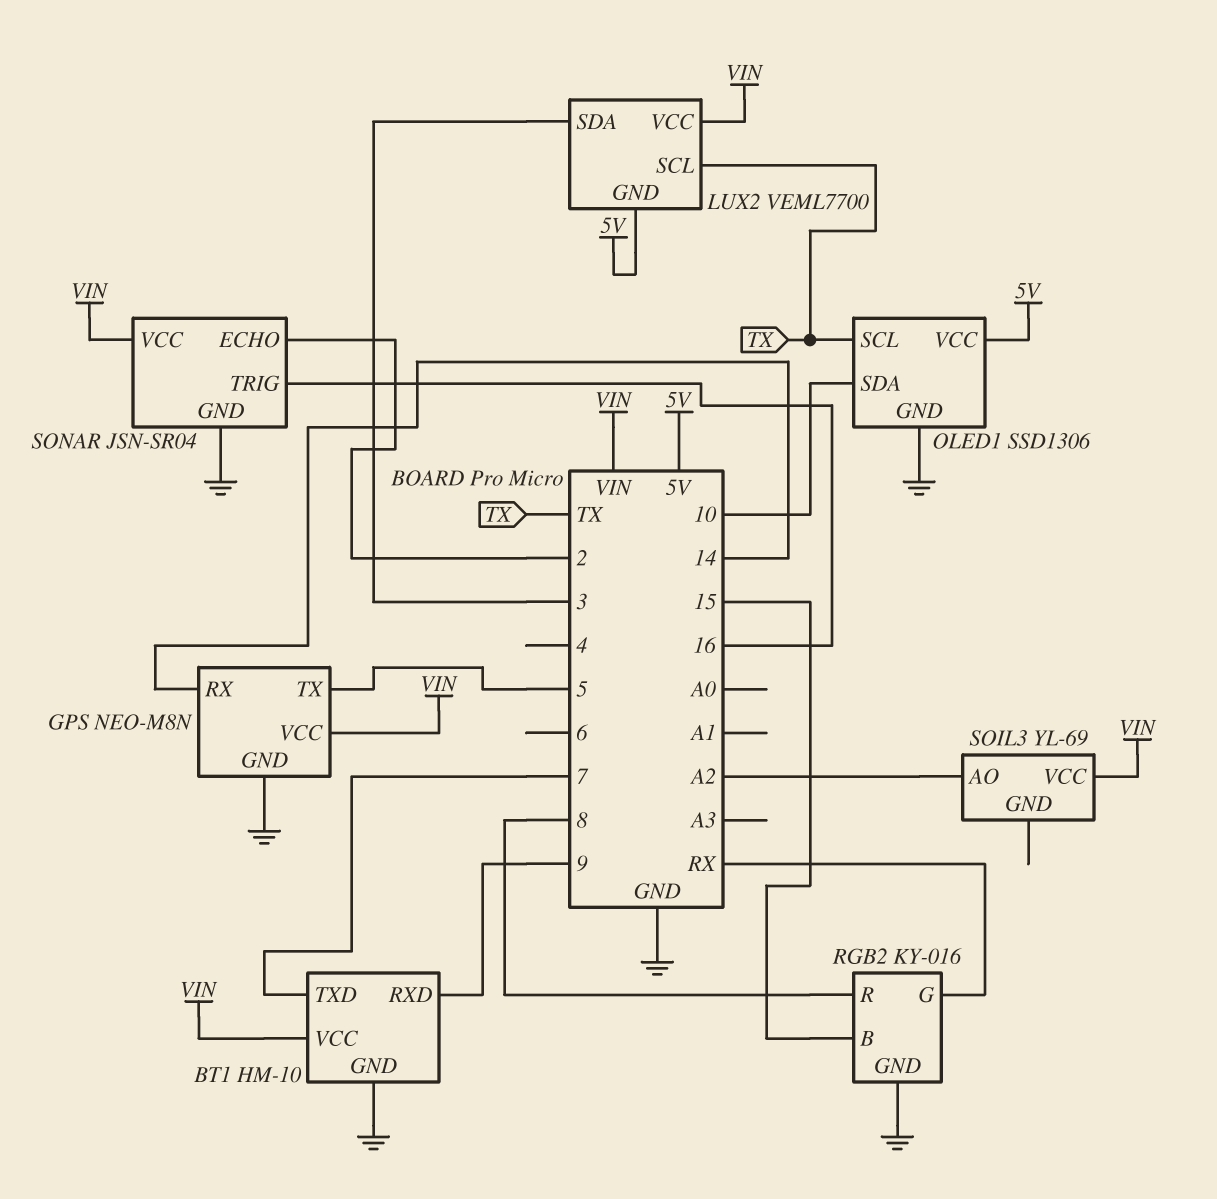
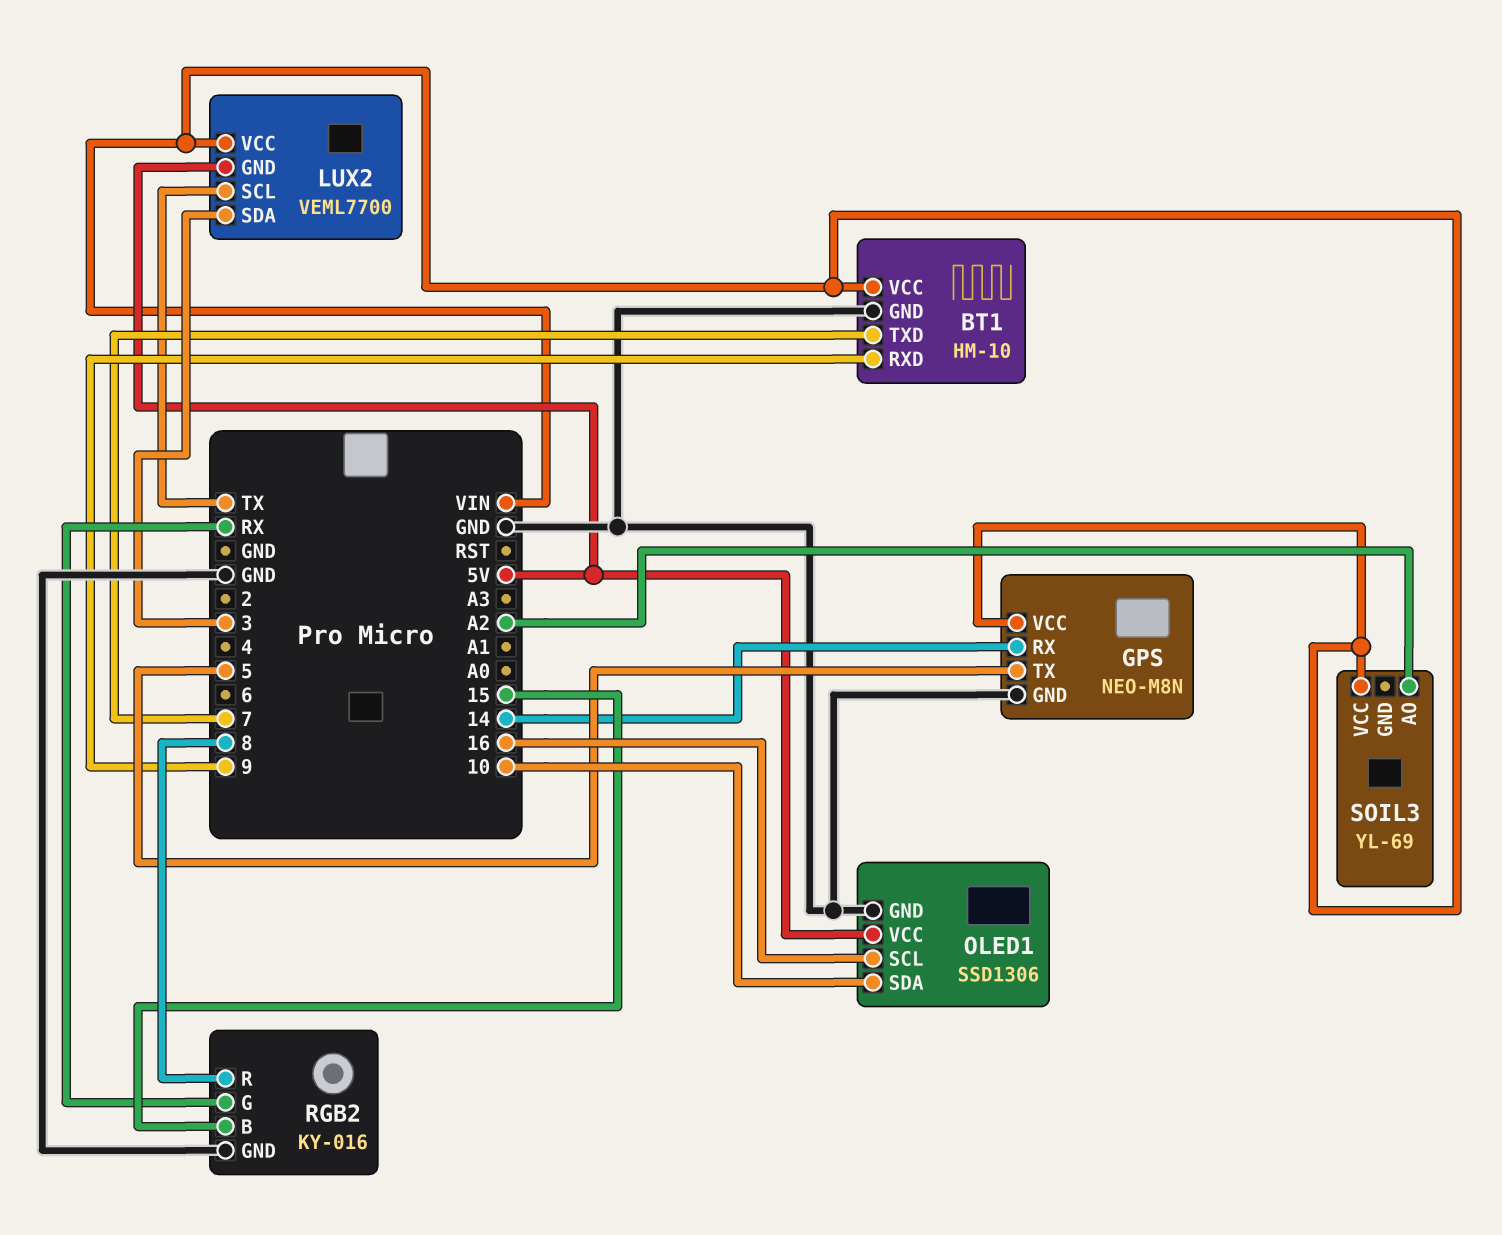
OLED1 pin SCL: TX -> 16
SONAR: JSN-SR04 -> none
SONAR pin ECHO: 2 -> none
SONAR pin GND: GND -> none
SONAR pin TRIG: 16 -> none
SONAR pin VCC: VIN -> none

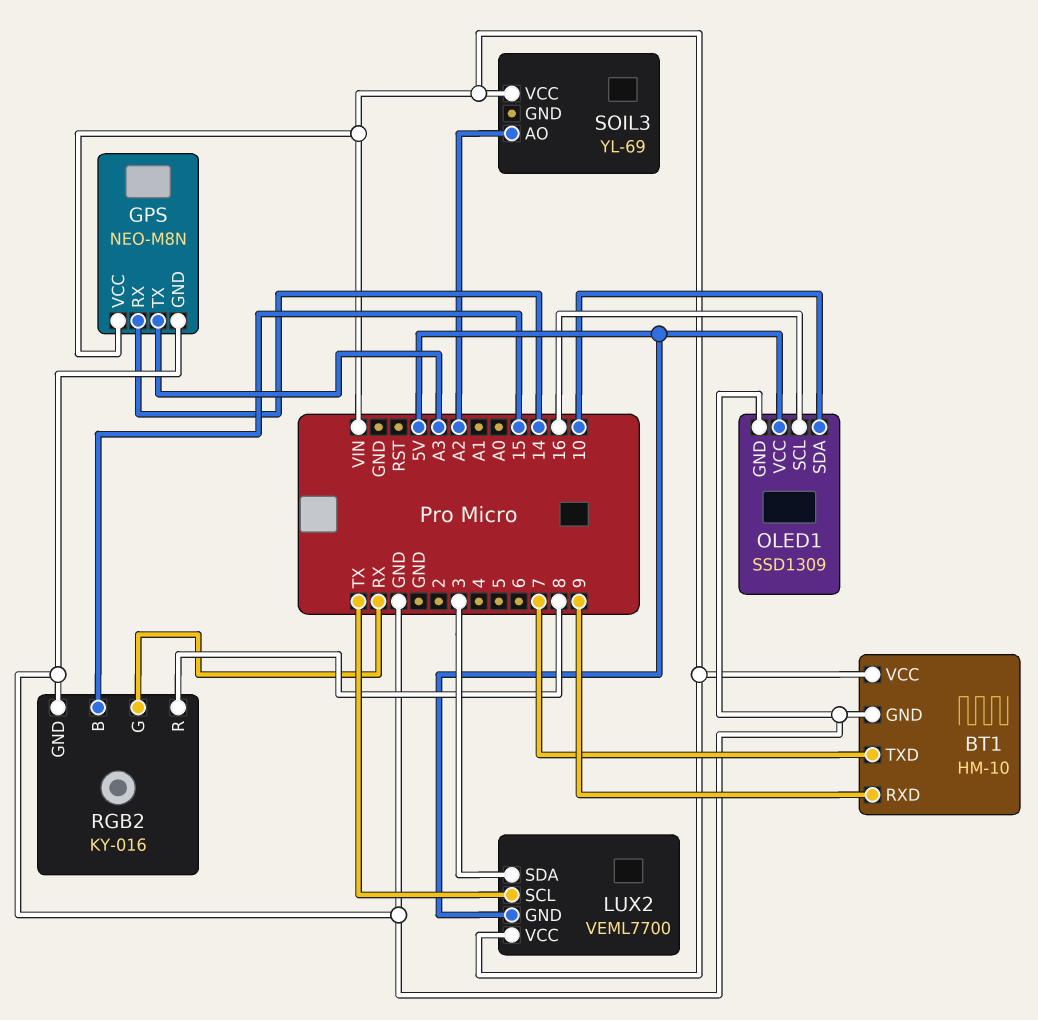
GPS pin TX: 5 -> A3
OLED1: SSD1306 -> SSD1309

